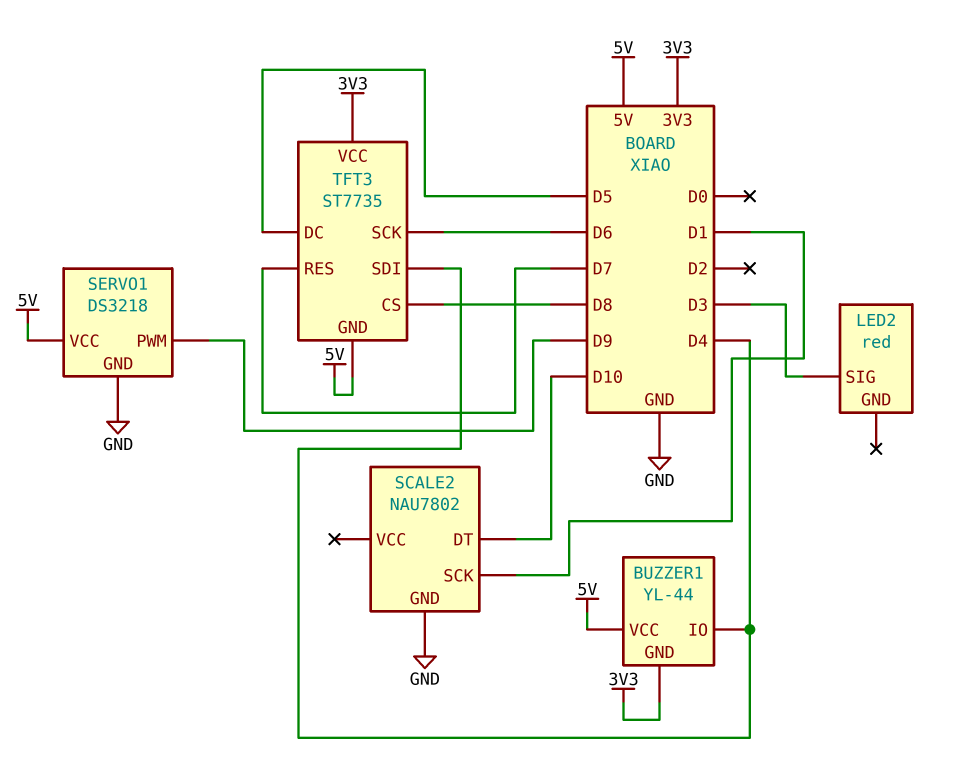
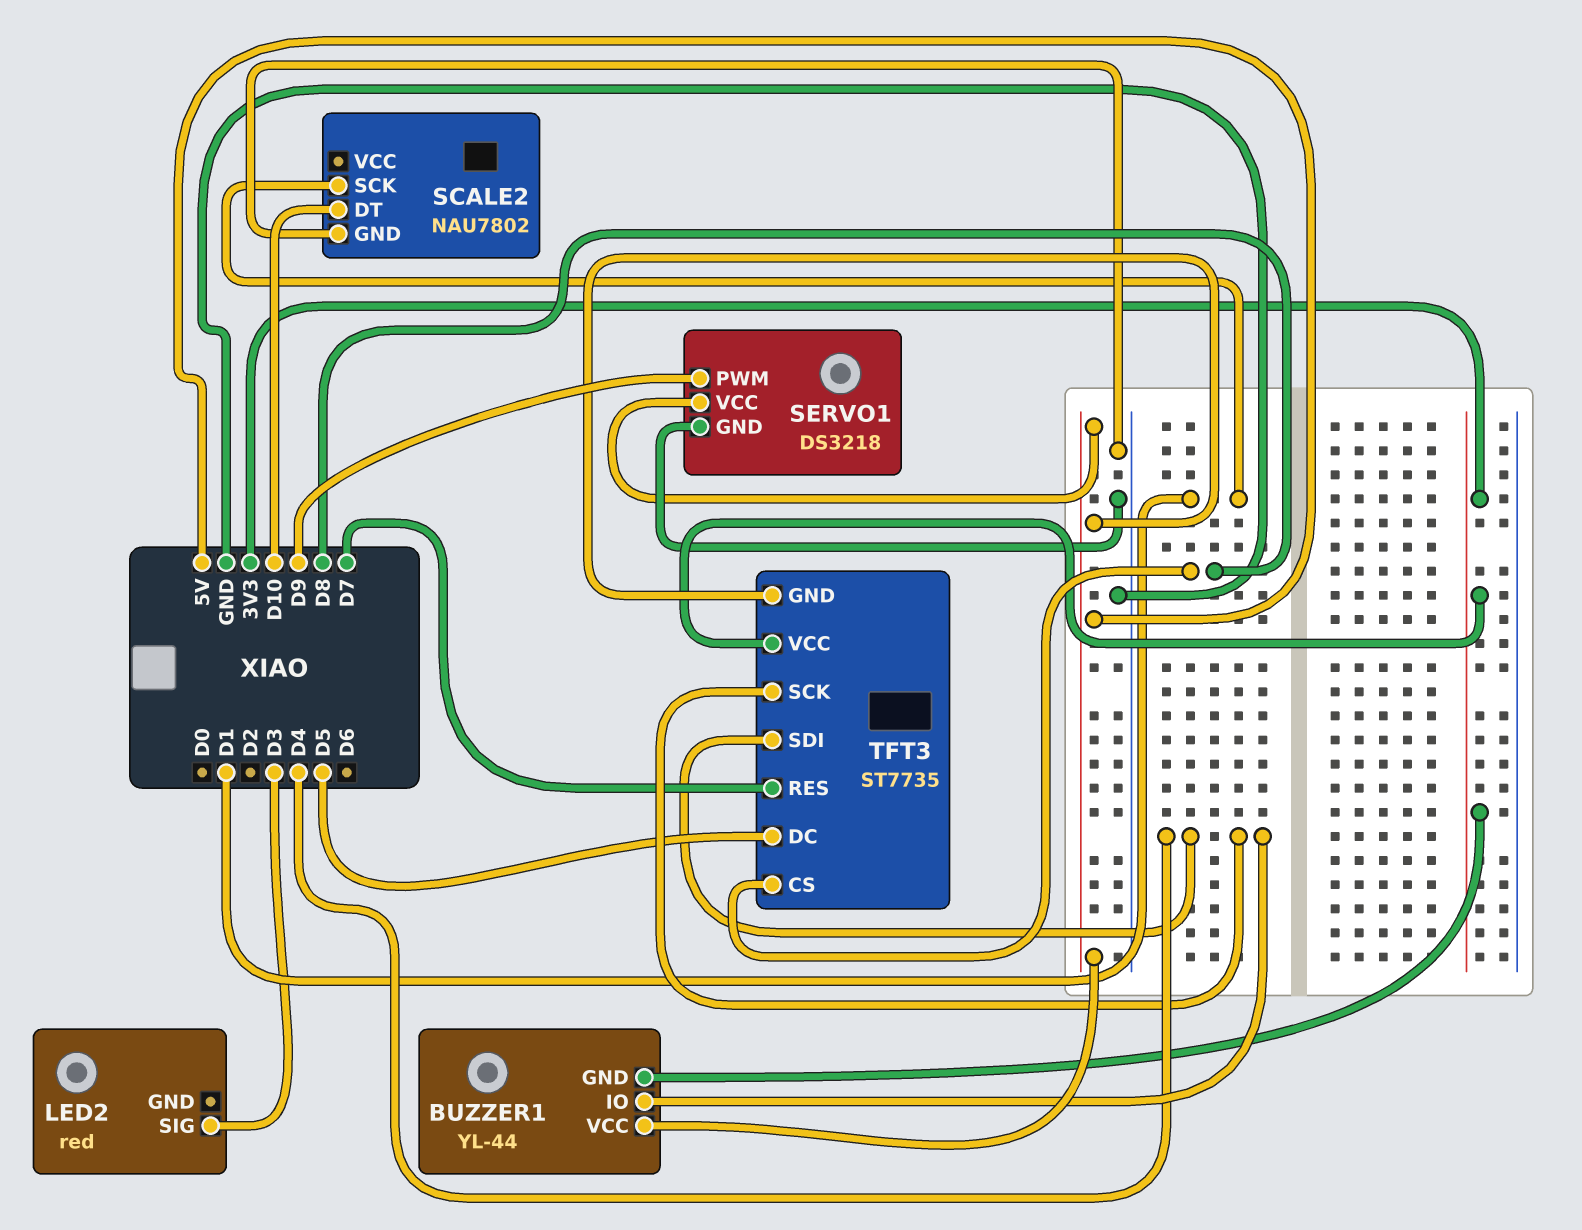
TFT3 pin SCK: D6 -> D4

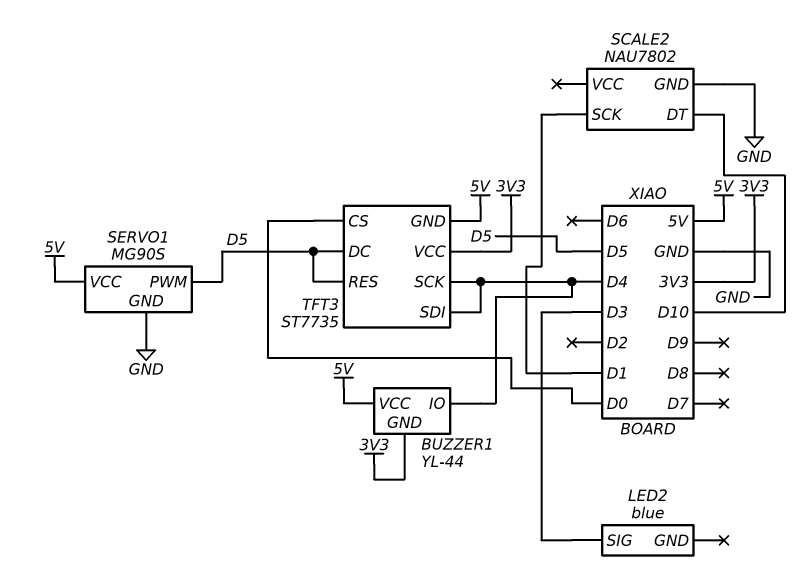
LED2: red -> blue
SERVO1: DS3218 -> MG90S
SERVO1 pin PWM: D9 -> D5
TFT3 pin CS: D8 -> D0
TFT3 pin RES: D7 -> D5

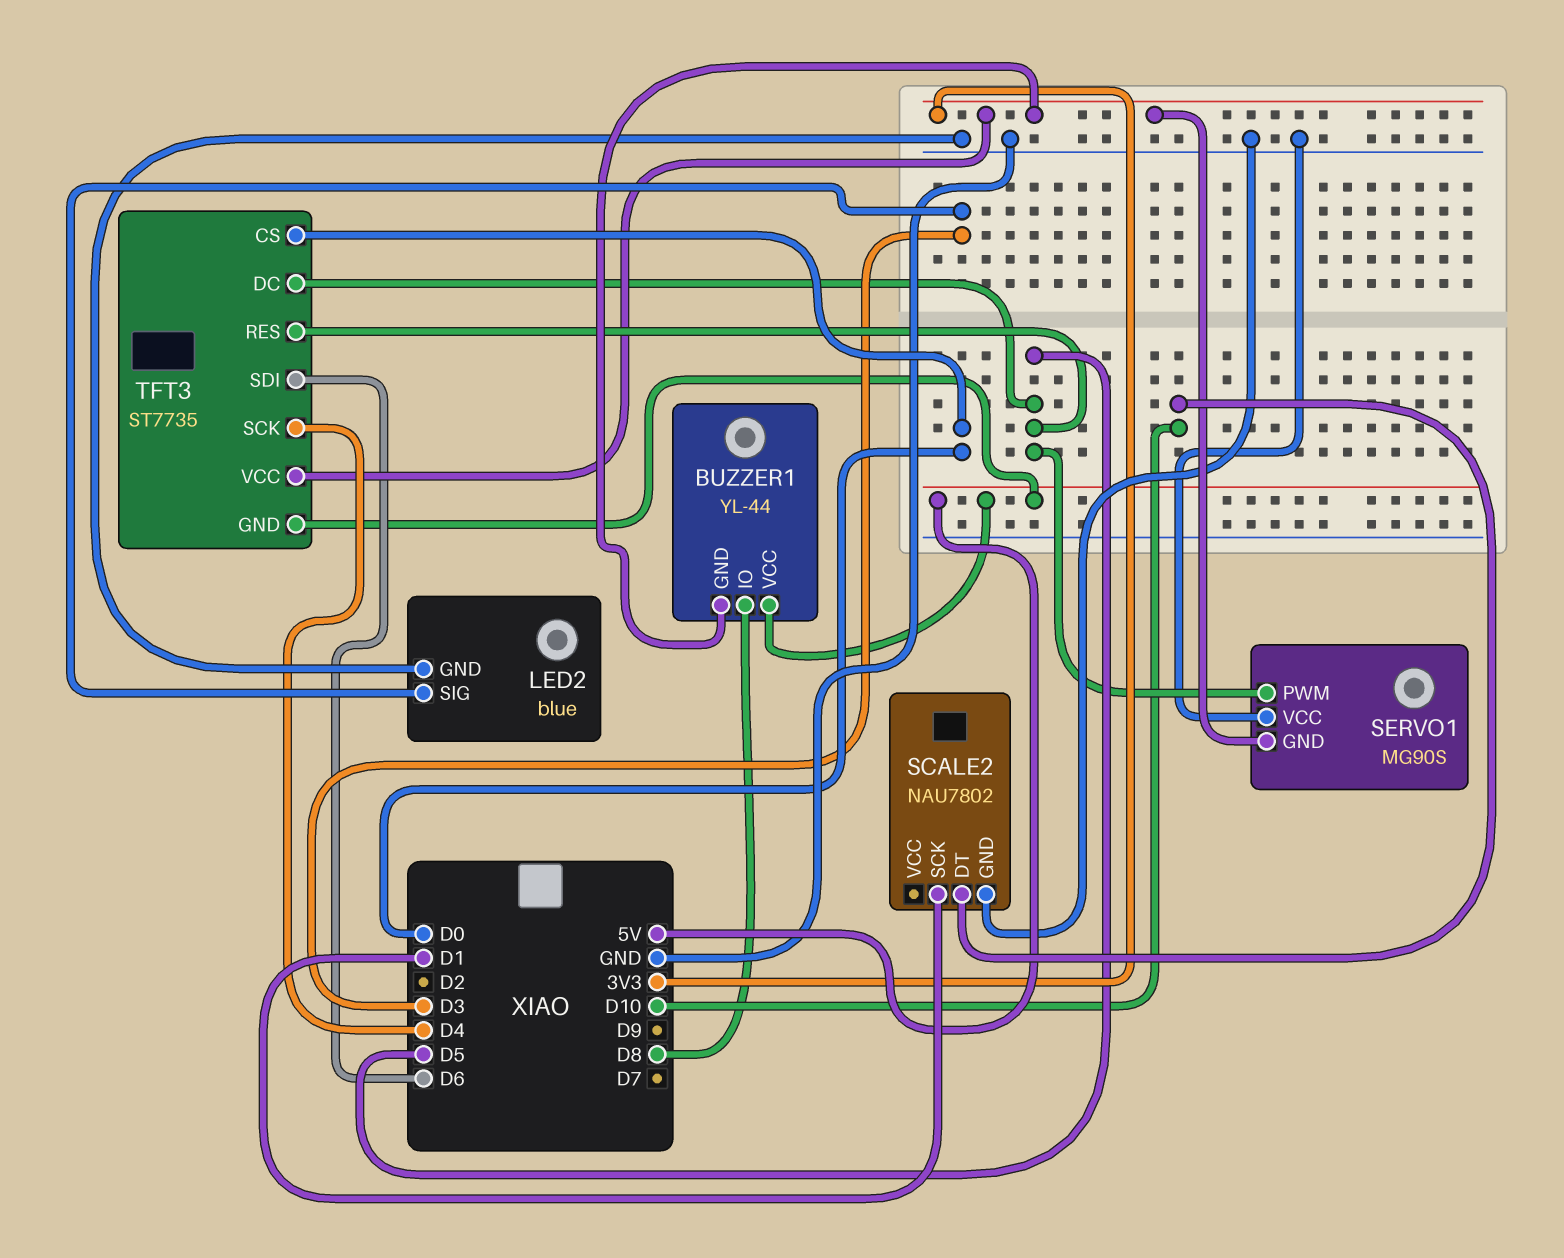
BUZZER1 pin IO: D4 -> D8
LED2 pin GND: none -> GND
SERVO1 pin GND: GND -> 3V3
SERVO1 pin VCC: 5V -> GND
TFT3 pin SDI: D4 -> D6

